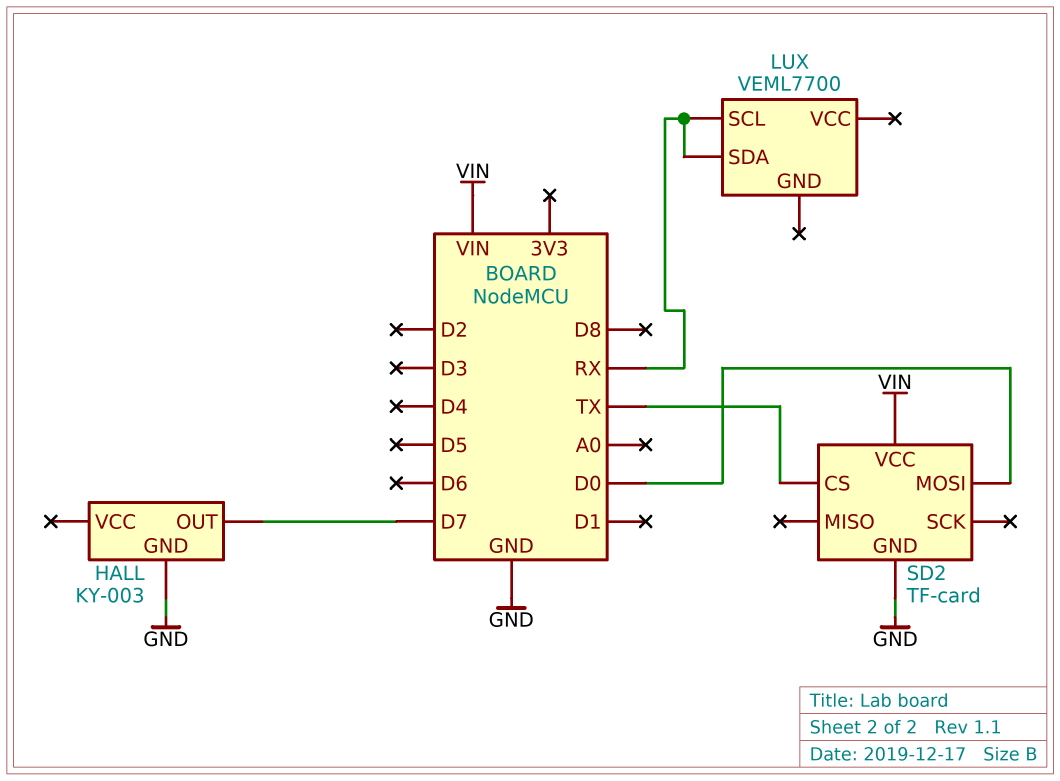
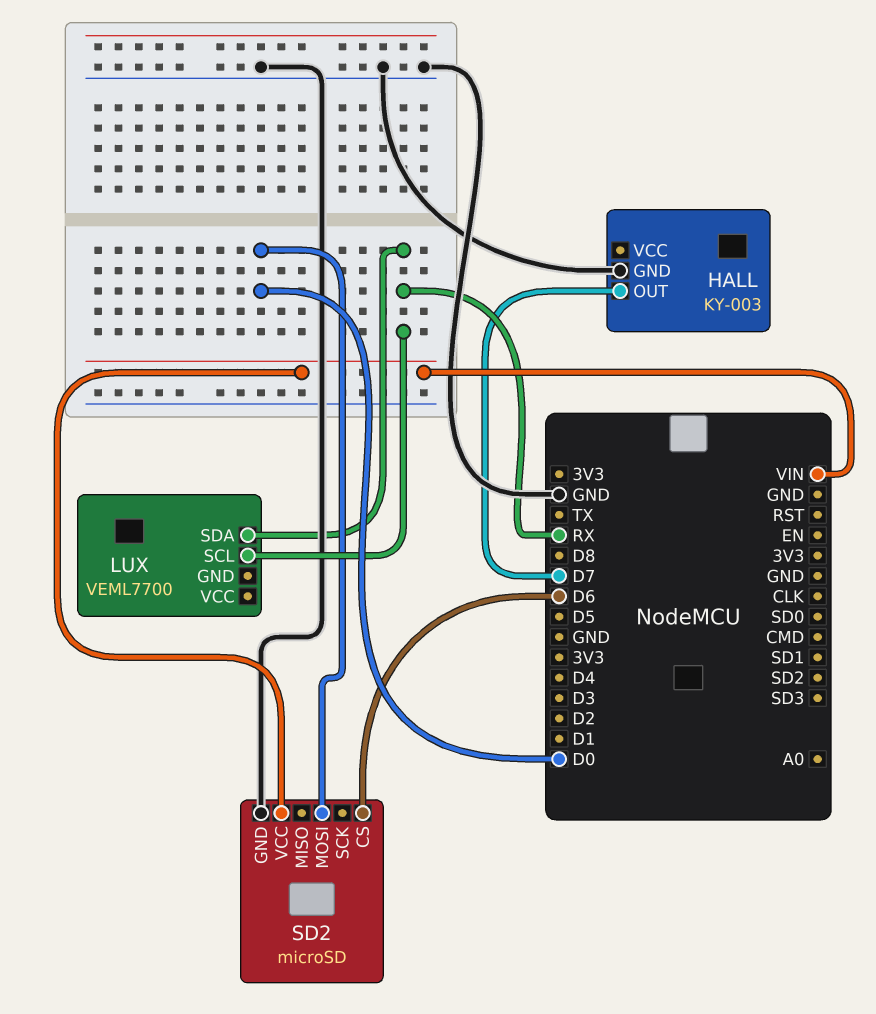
SD2: TF-card -> microSD
SD2 pin CS: TX -> D6

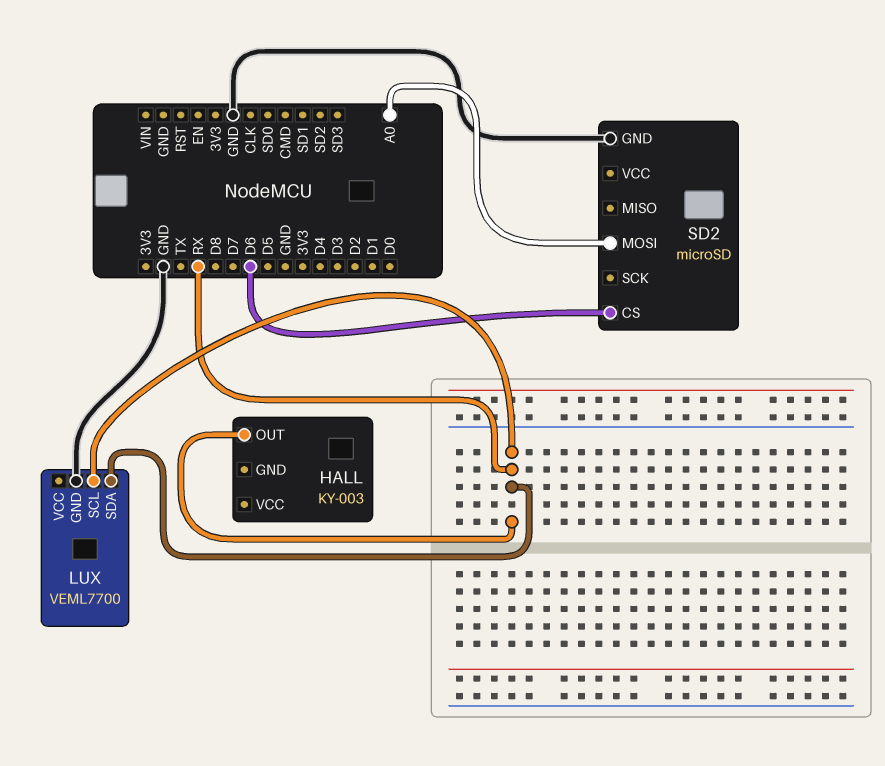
HALL pin GND: GND -> none
HALL pin OUT: D7 -> RX
LUX pin GND: none -> GND
SD2 pin MOSI: D0 -> A0
SD2 pin VCC: VIN -> none

